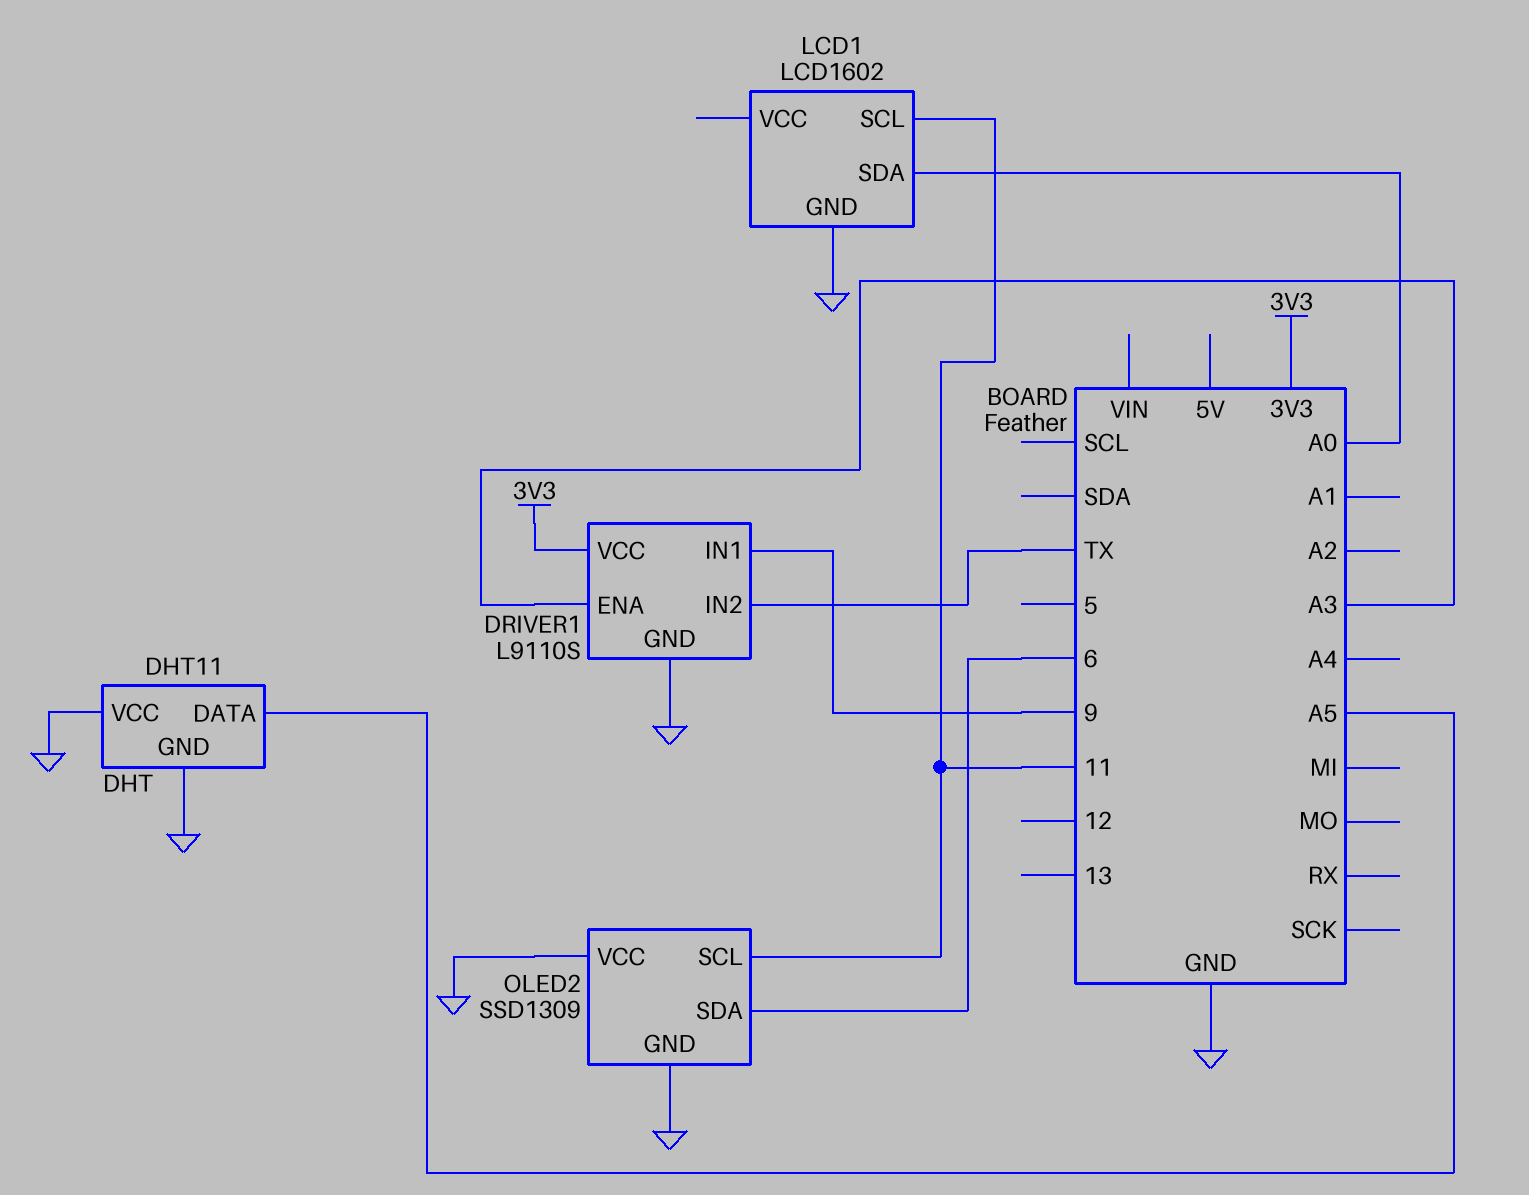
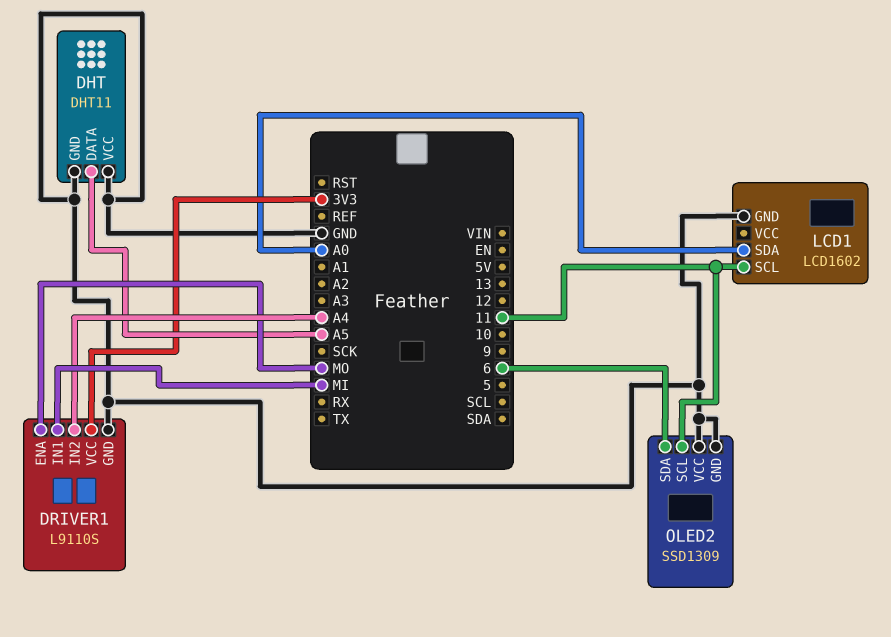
DRIVER1 pin ENA: A3 -> MO
DRIVER1 pin IN1: 9 -> MI
DRIVER1 pin IN2: TX -> A4

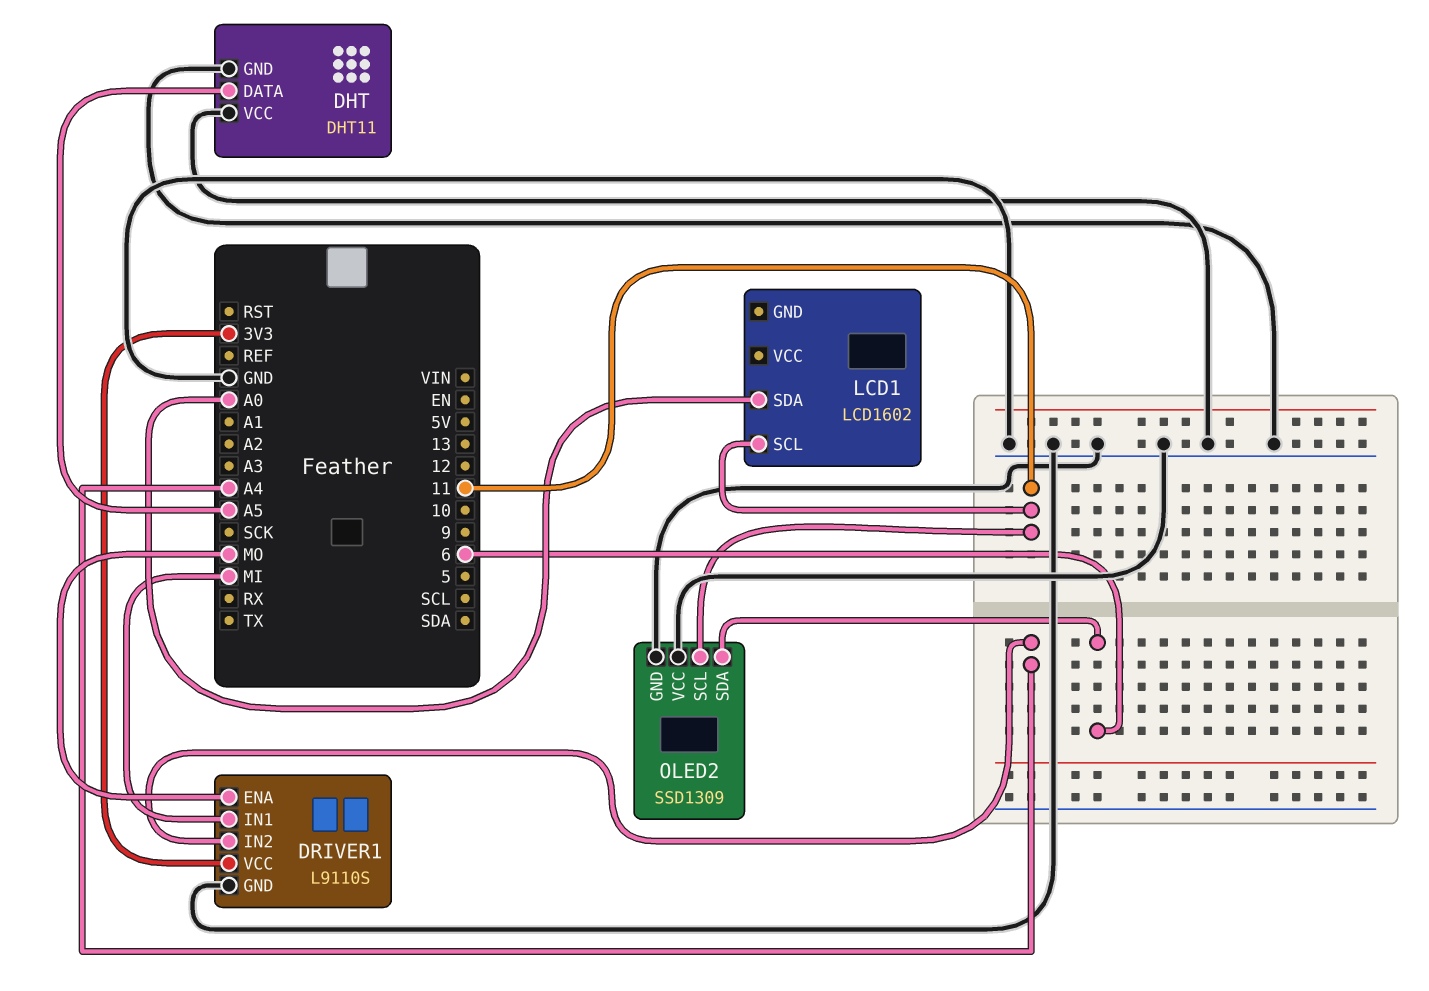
LCD1 pin GND: GND -> none

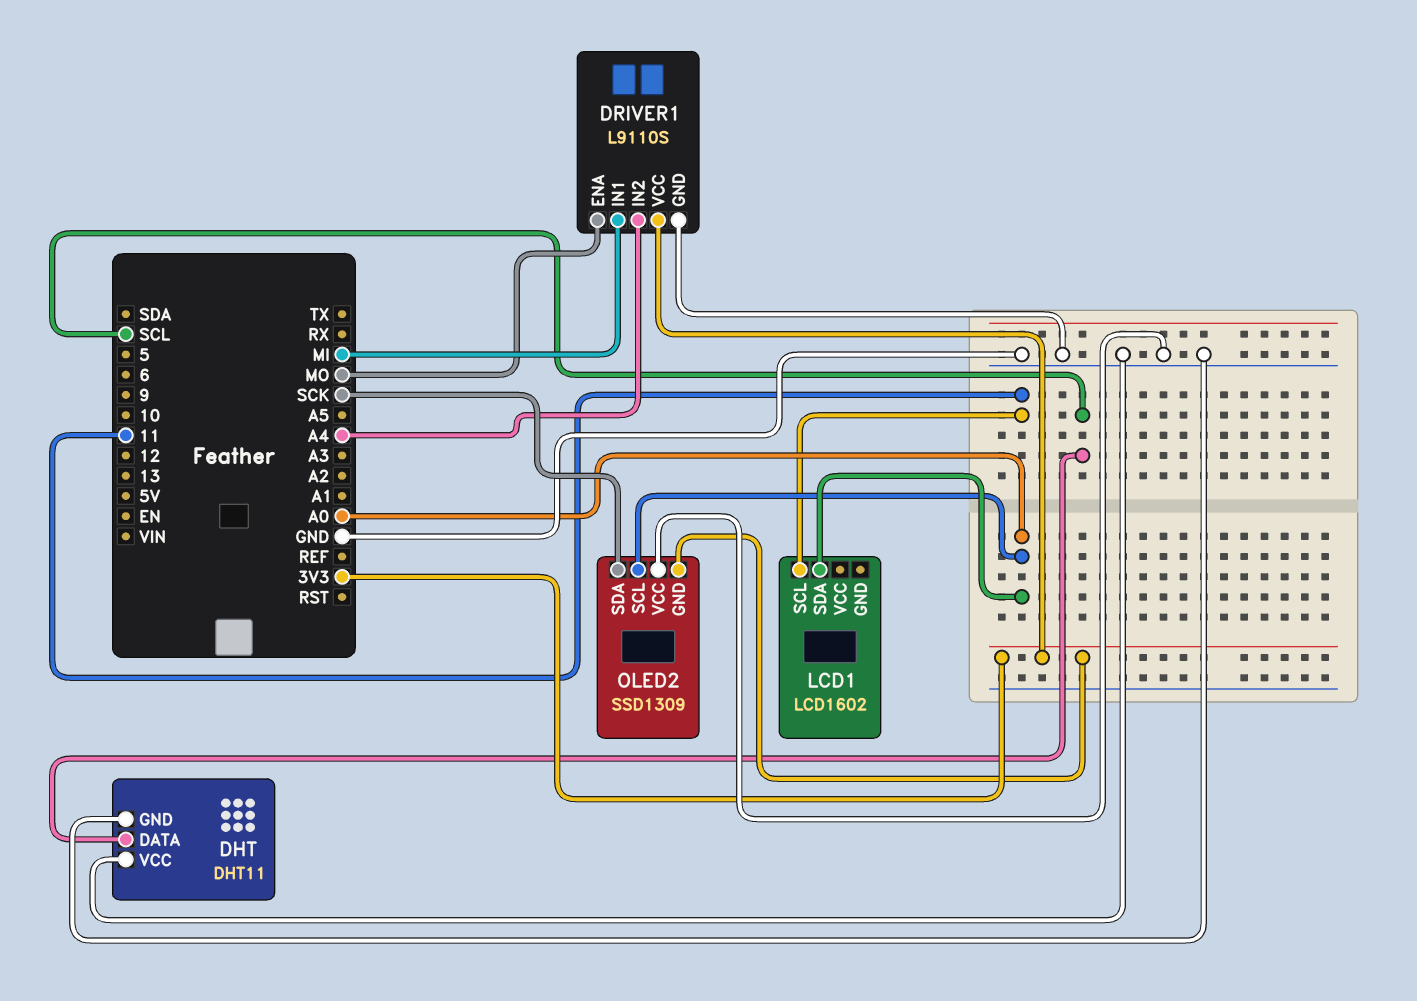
DHT pin DATA: A5 -> SCL
OLED2 pin GND: GND -> 3V3
OLED2 pin SCL: 11 -> A0
OLED2 pin SDA: 6 -> SCK

